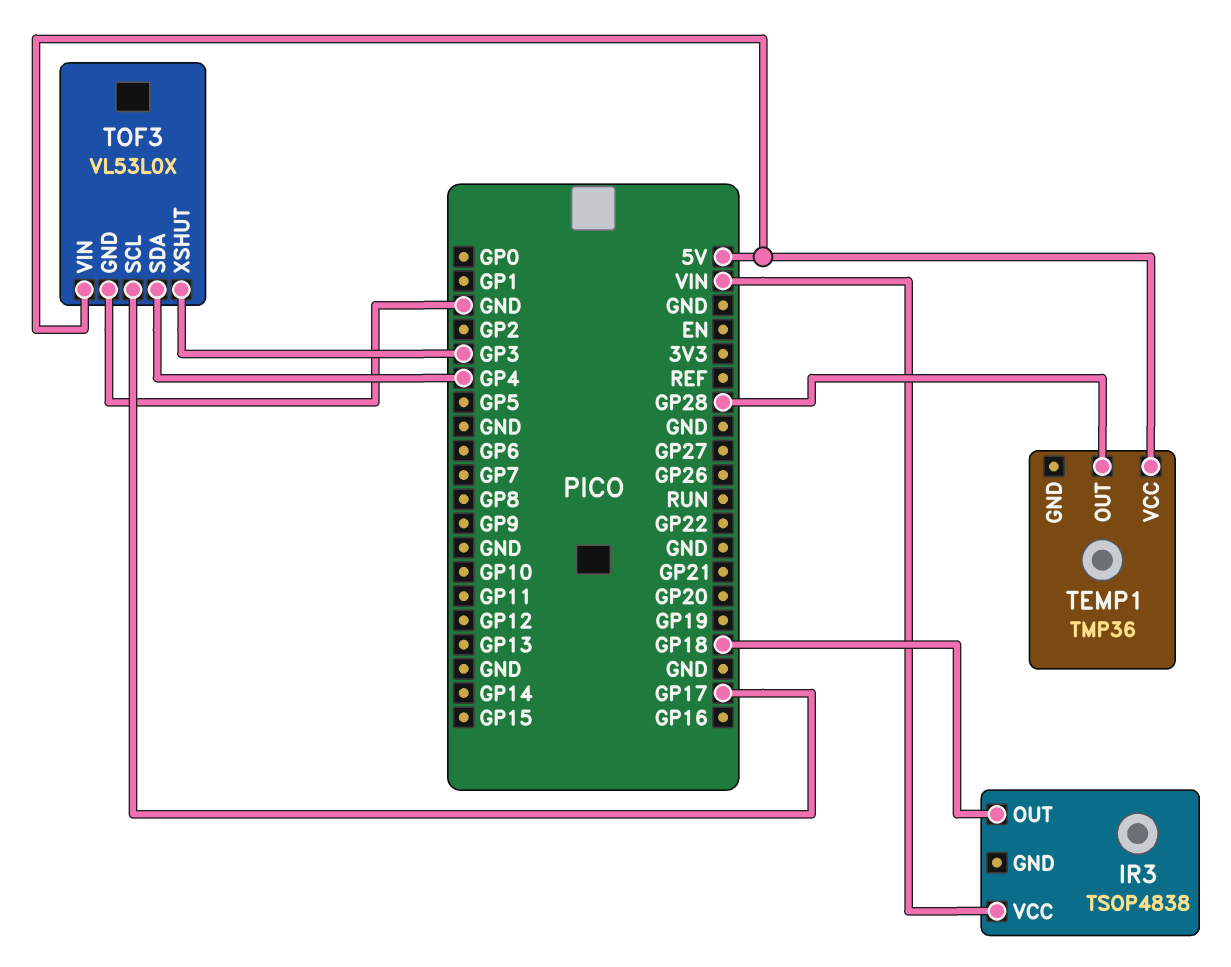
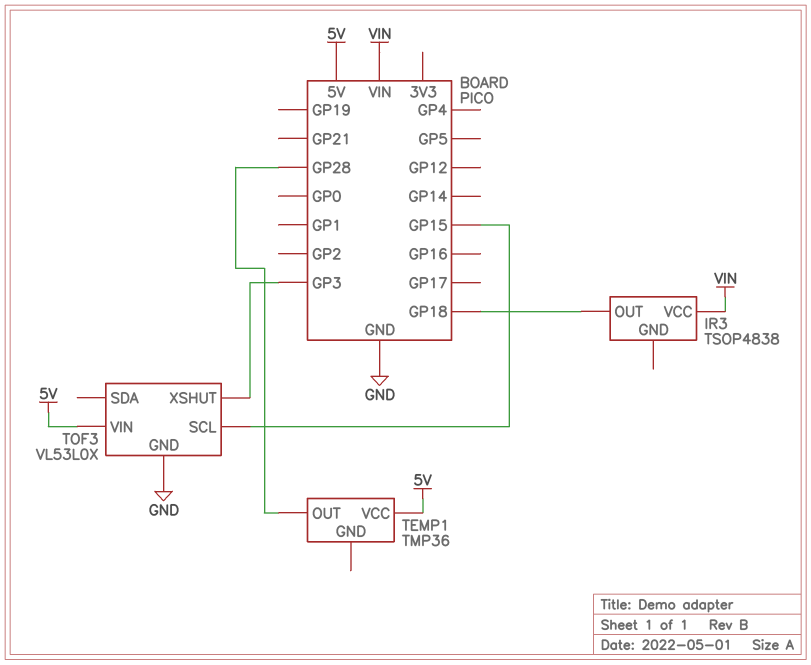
TOF3 pin SCL: GP17 -> GP15
TOF3 pin SDA: GP4 -> none

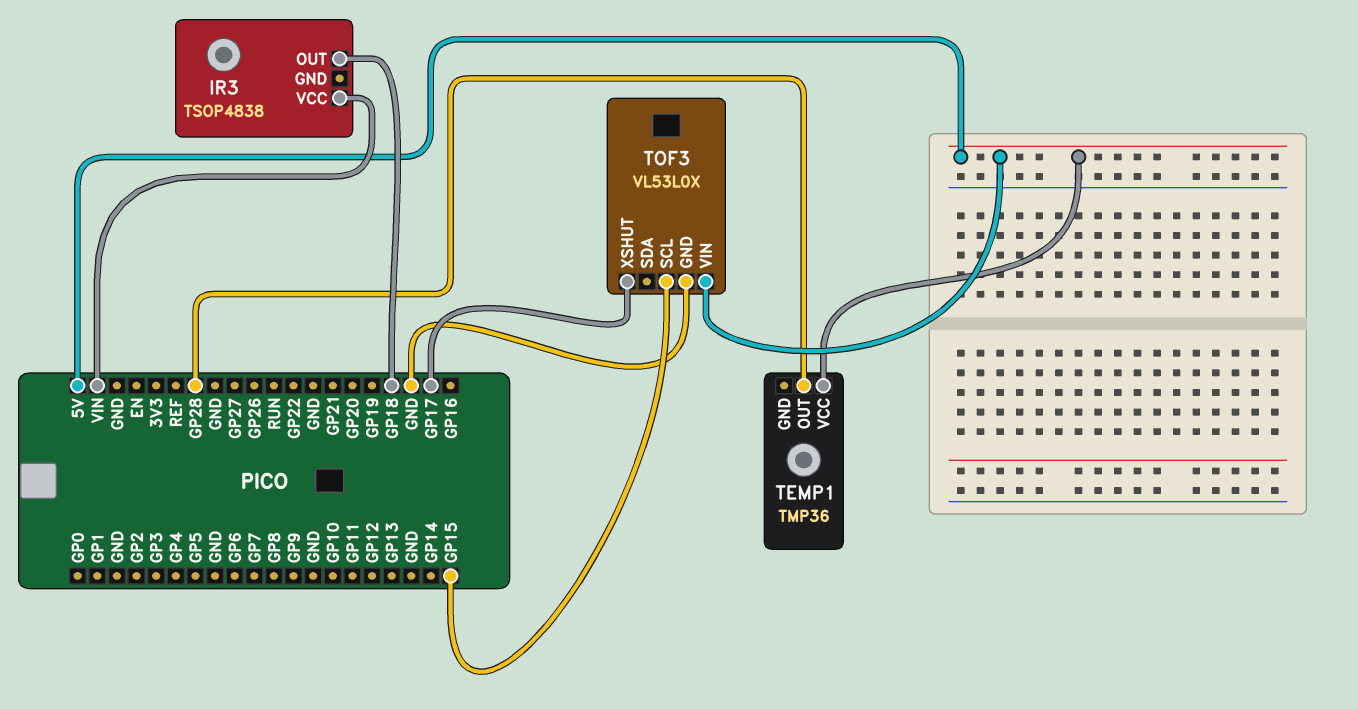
TOF3 pin XSHUT: GP3 -> GP17

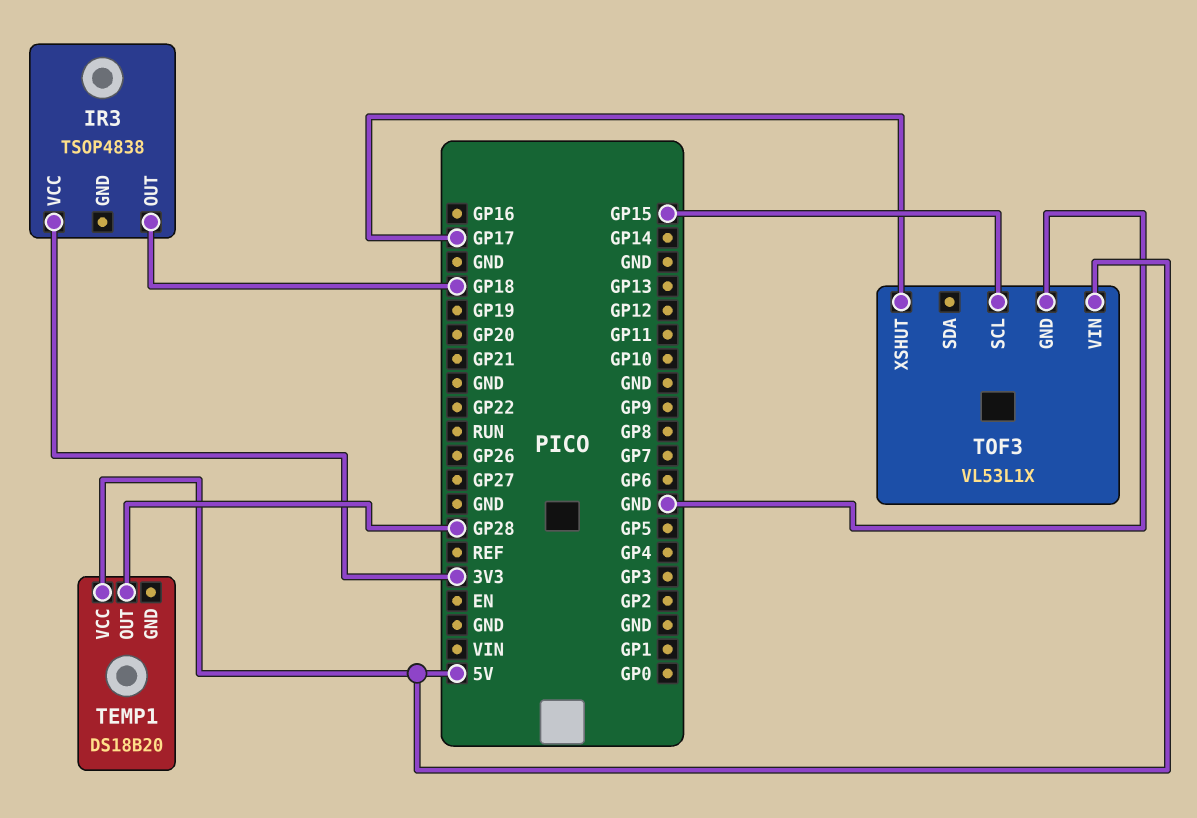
IR3 pin VCC: VIN -> 3V3
TEMP1: TMP36 -> DS18B20
TOF3: VL53L0X -> VL53L1X

